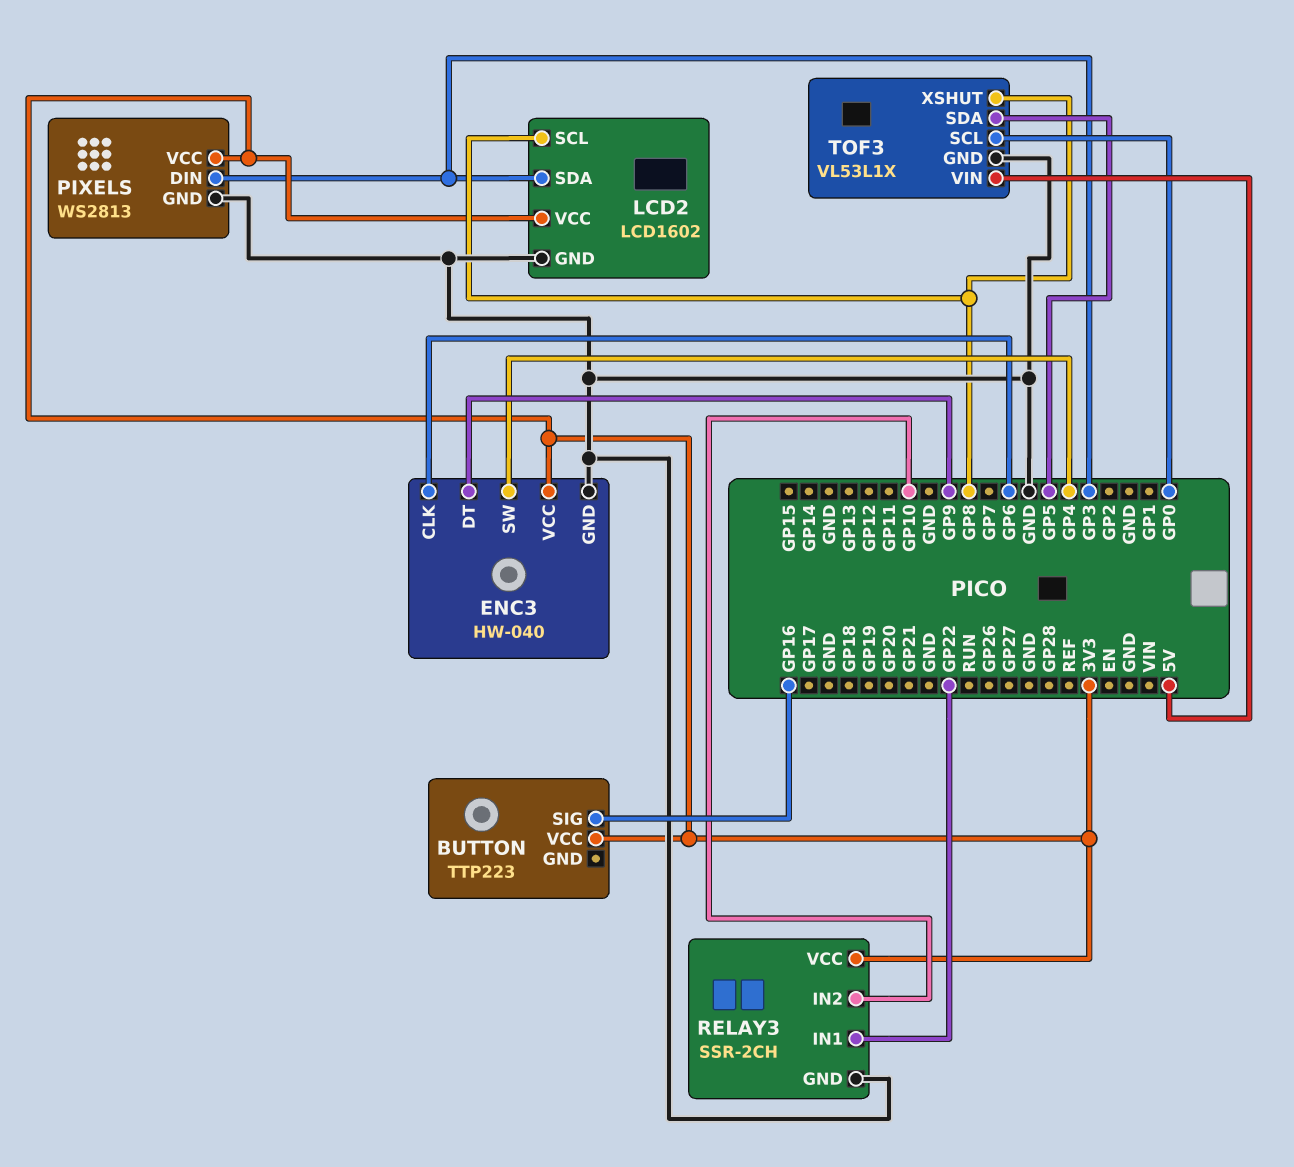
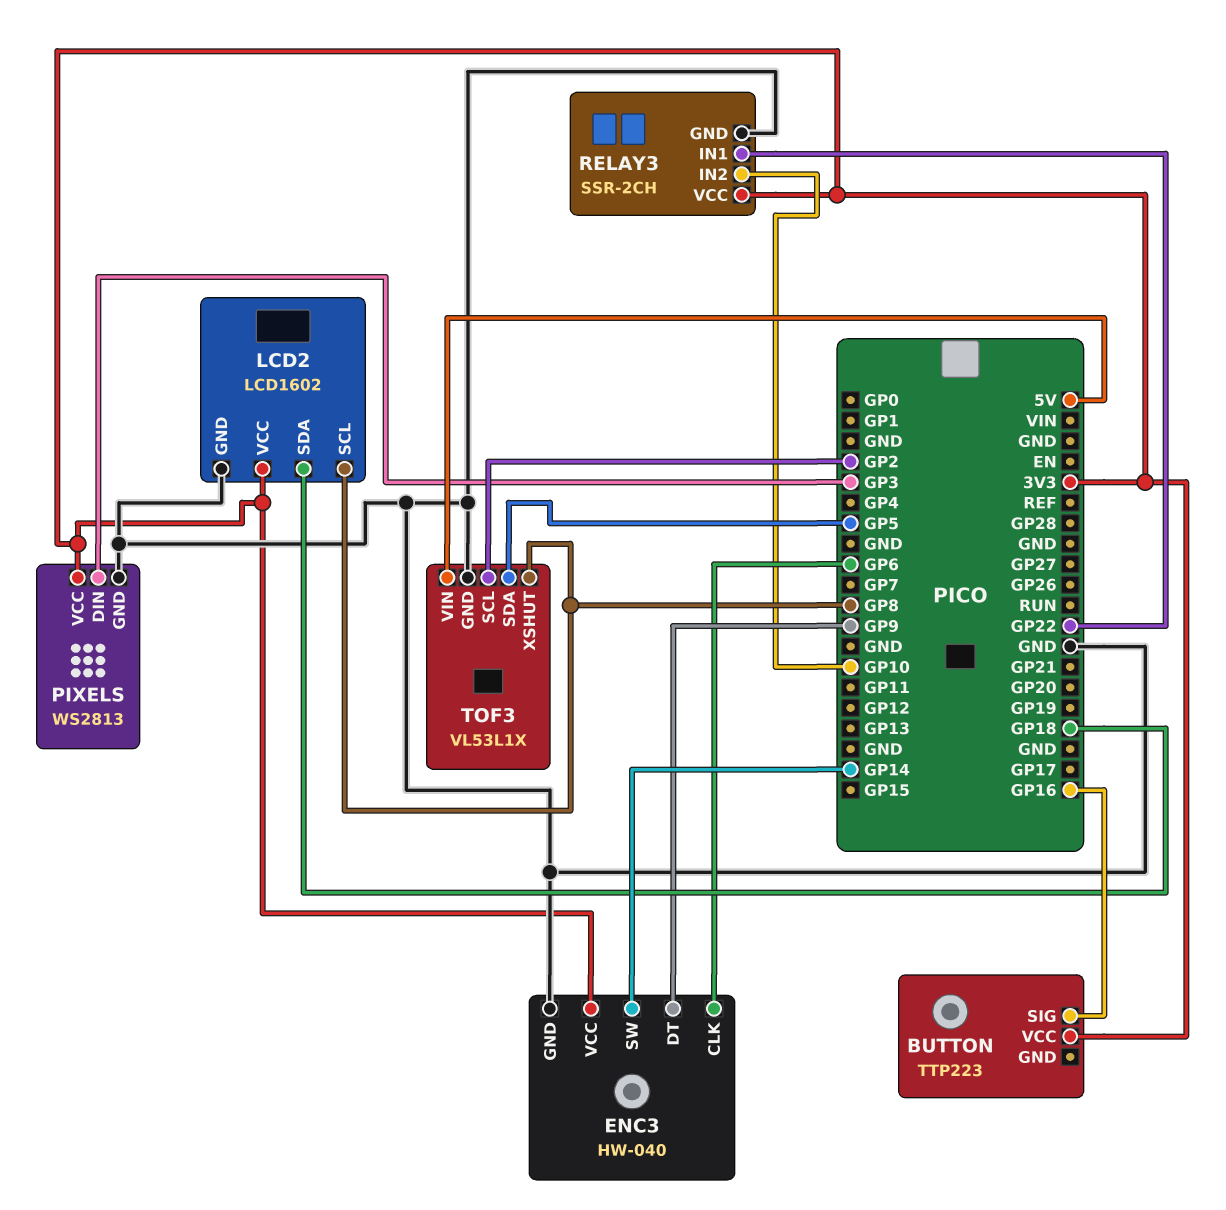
ENC3 pin SW: GP4 -> GP14
LCD2 pin SDA: GP3 -> GP18
TOF3 pin SCL: GP0 -> GP2

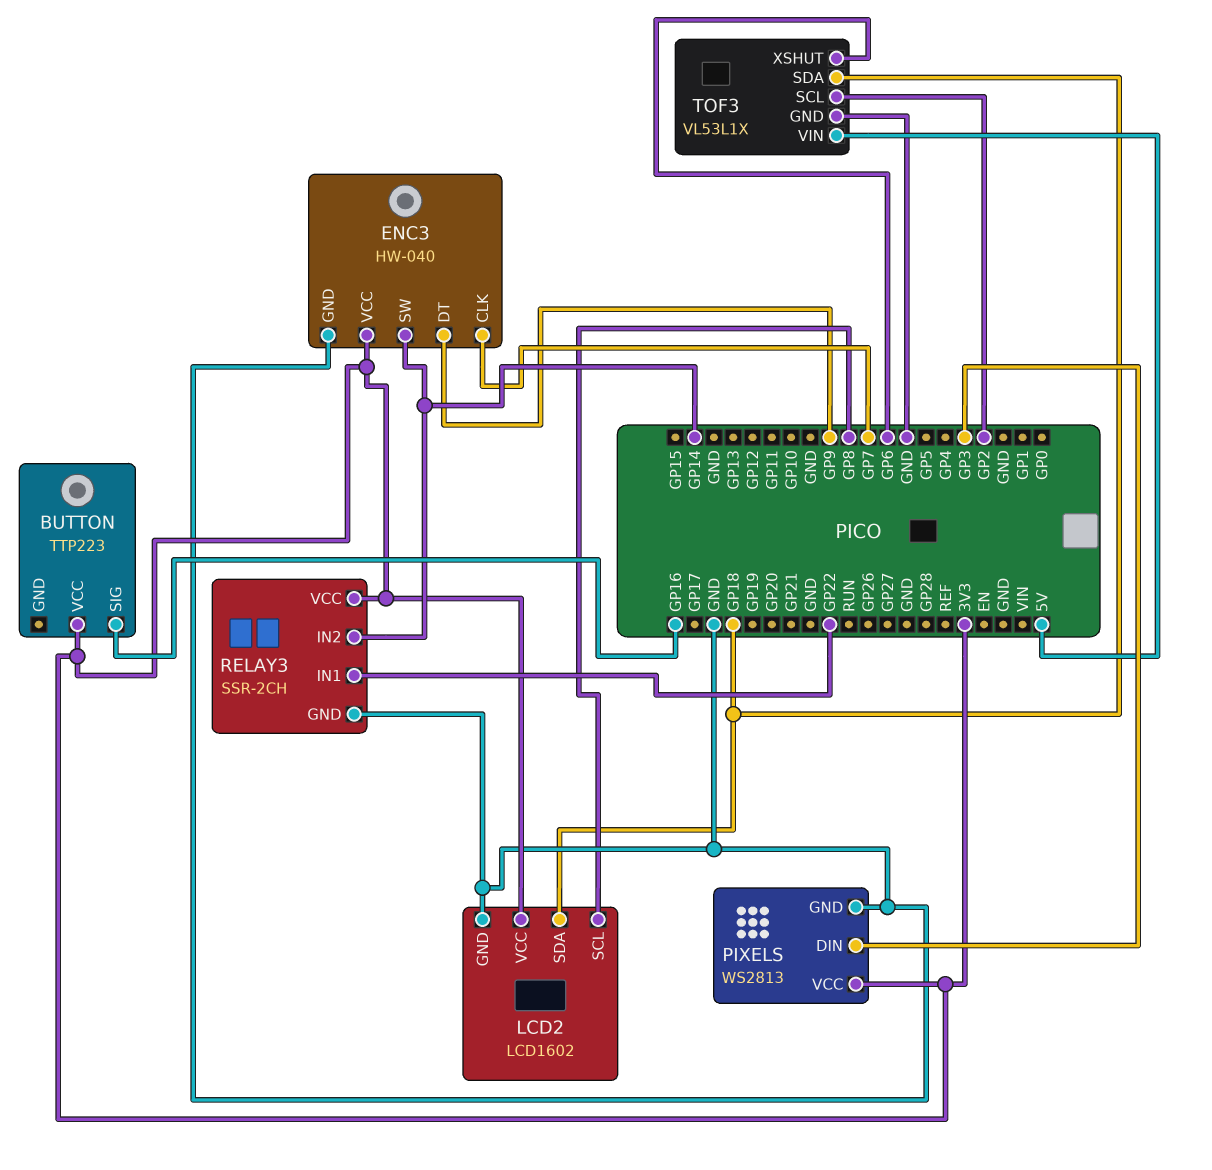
ENC3 pin CLK: GP6 -> GP7
RELAY3 pin IN2: GP10 -> GP14
TOF3 pin SDA: GP5 -> GP18
TOF3 pin XSHUT: GP8 -> GP6

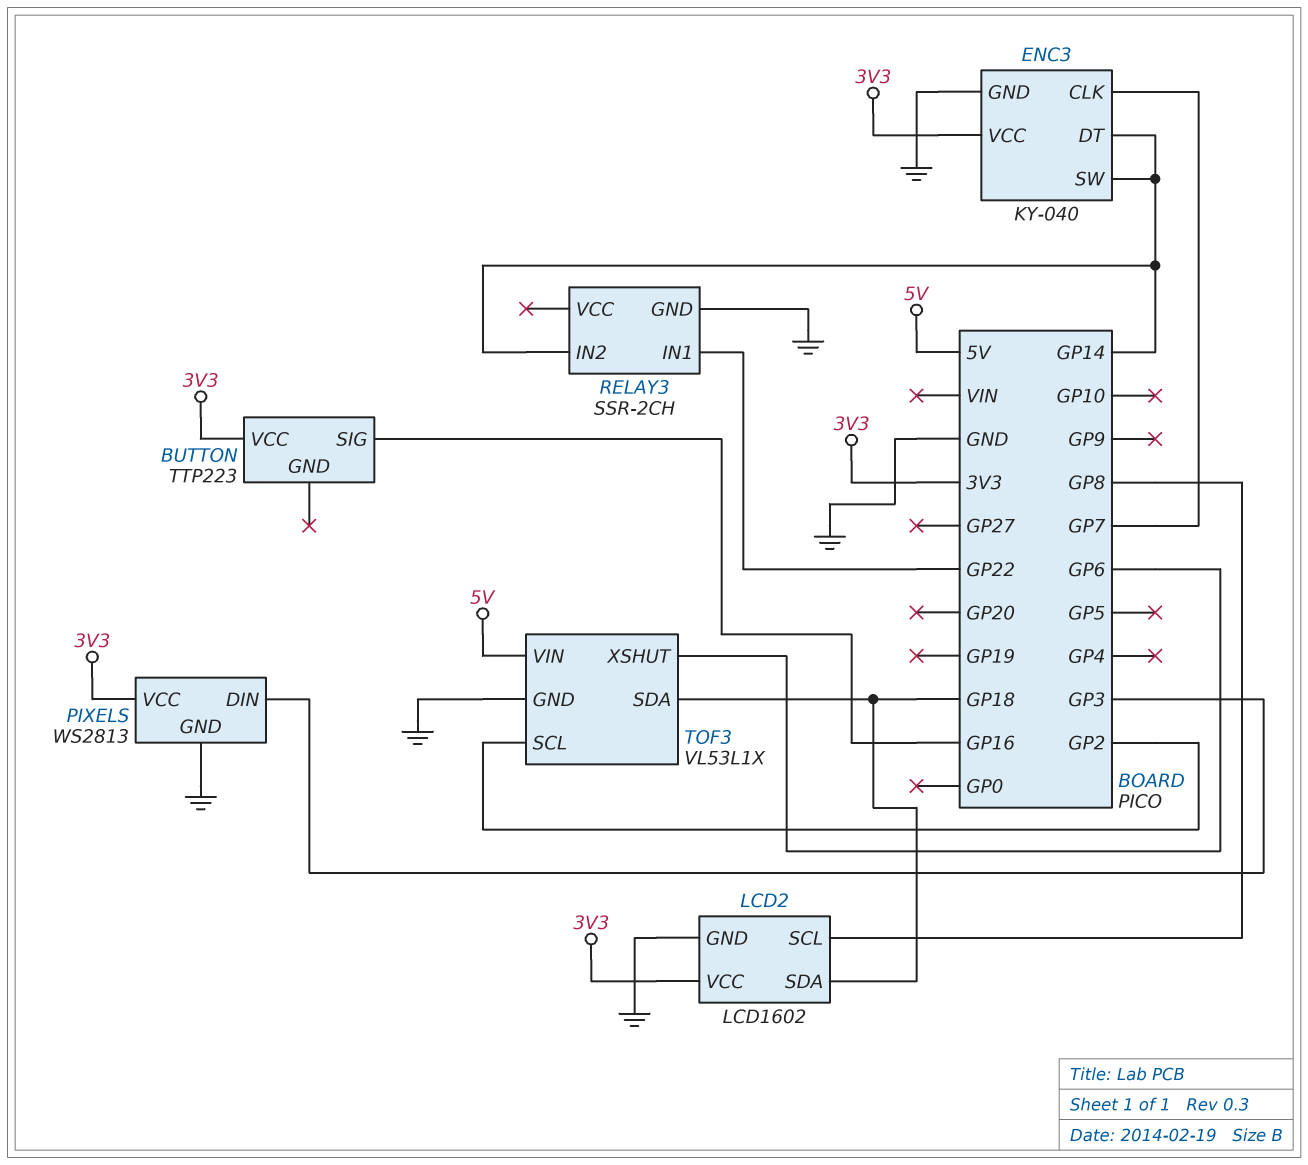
ENC3: HW-040 -> KY-040
ENC3 pin DT: GP9 -> GP14
RELAY3 pin VCC: 3V3 -> none

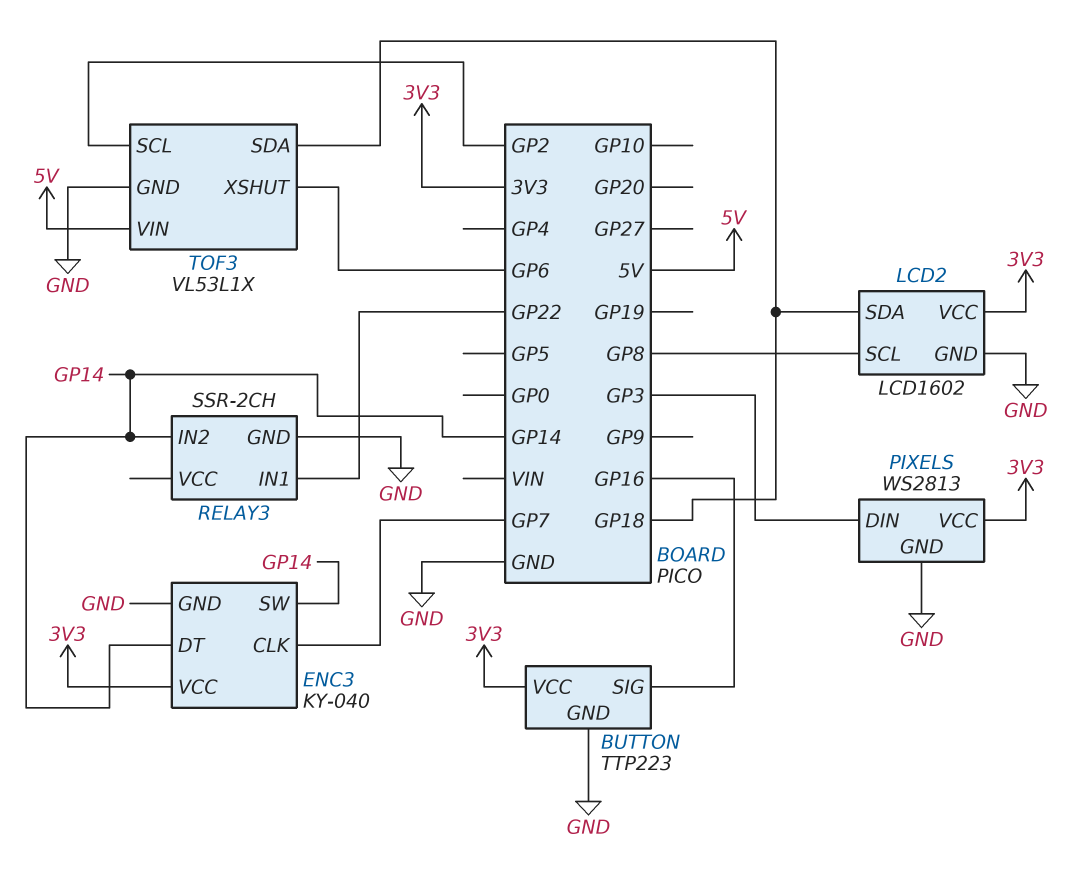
BUTTON pin GND: none -> GND

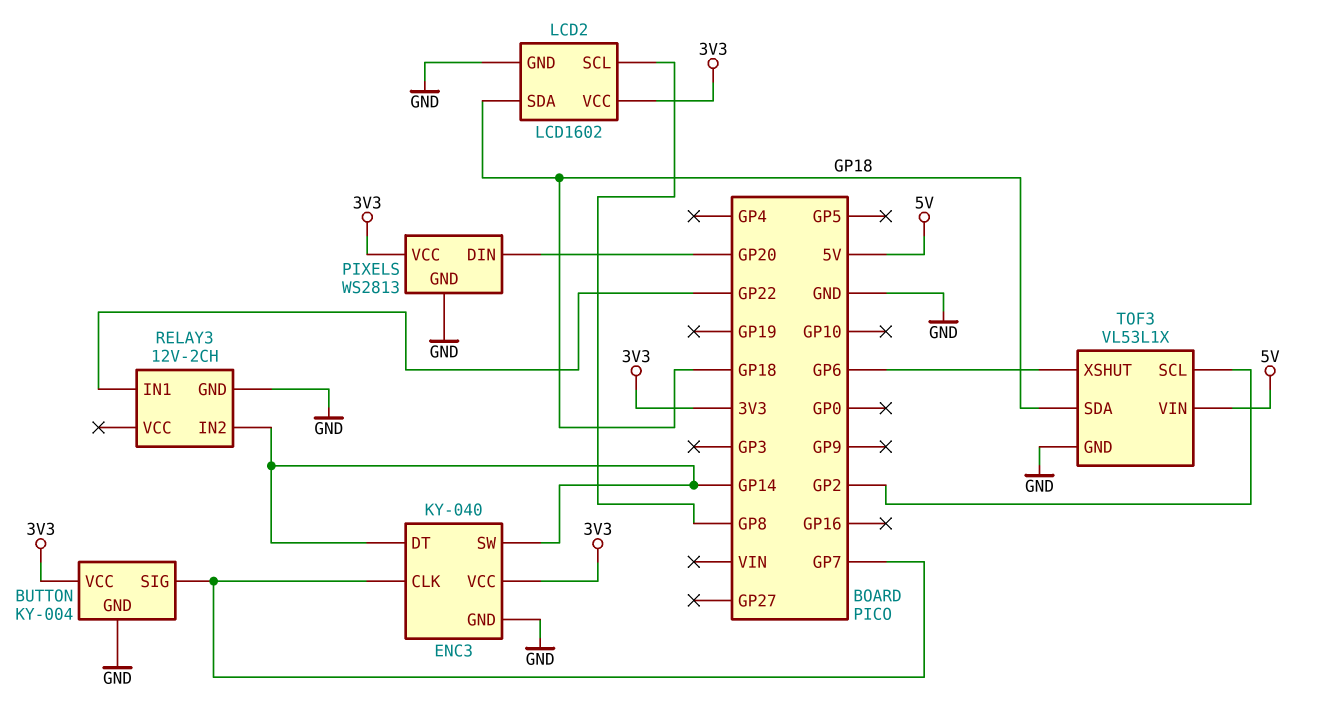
BUTTON: TTP223 -> KY-004
BUTTON pin SIG: GP16 -> GP7
PIXELS pin DIN: GP3 -> GP20
RELAY3: SSR-2CH -> 12V-2CH

